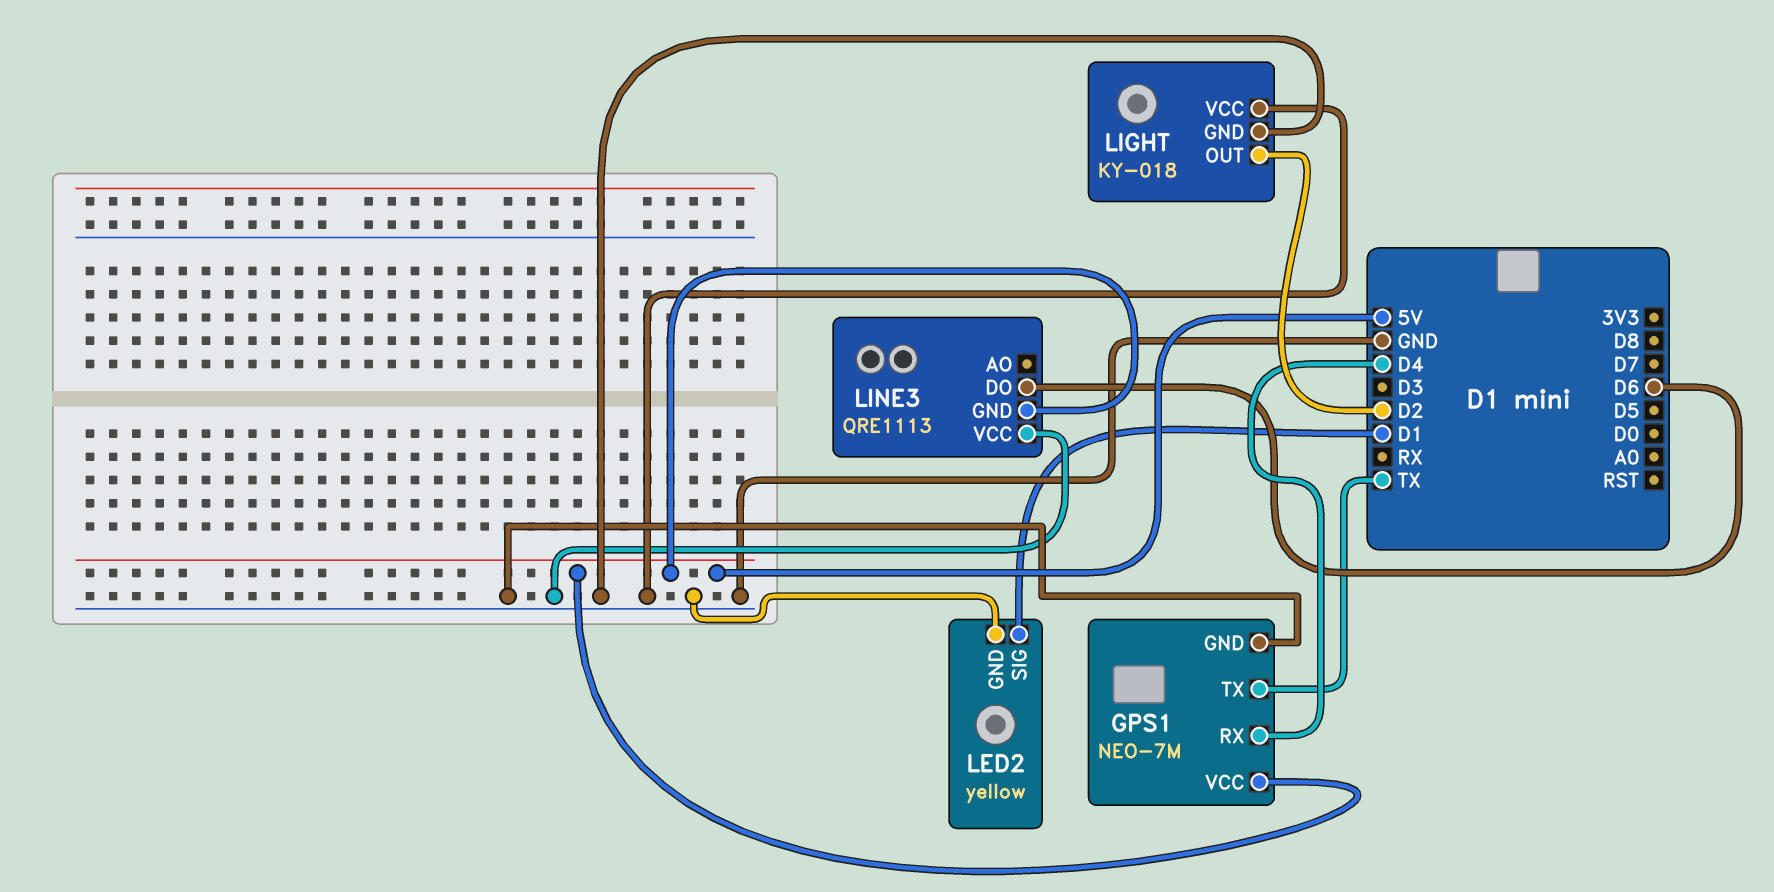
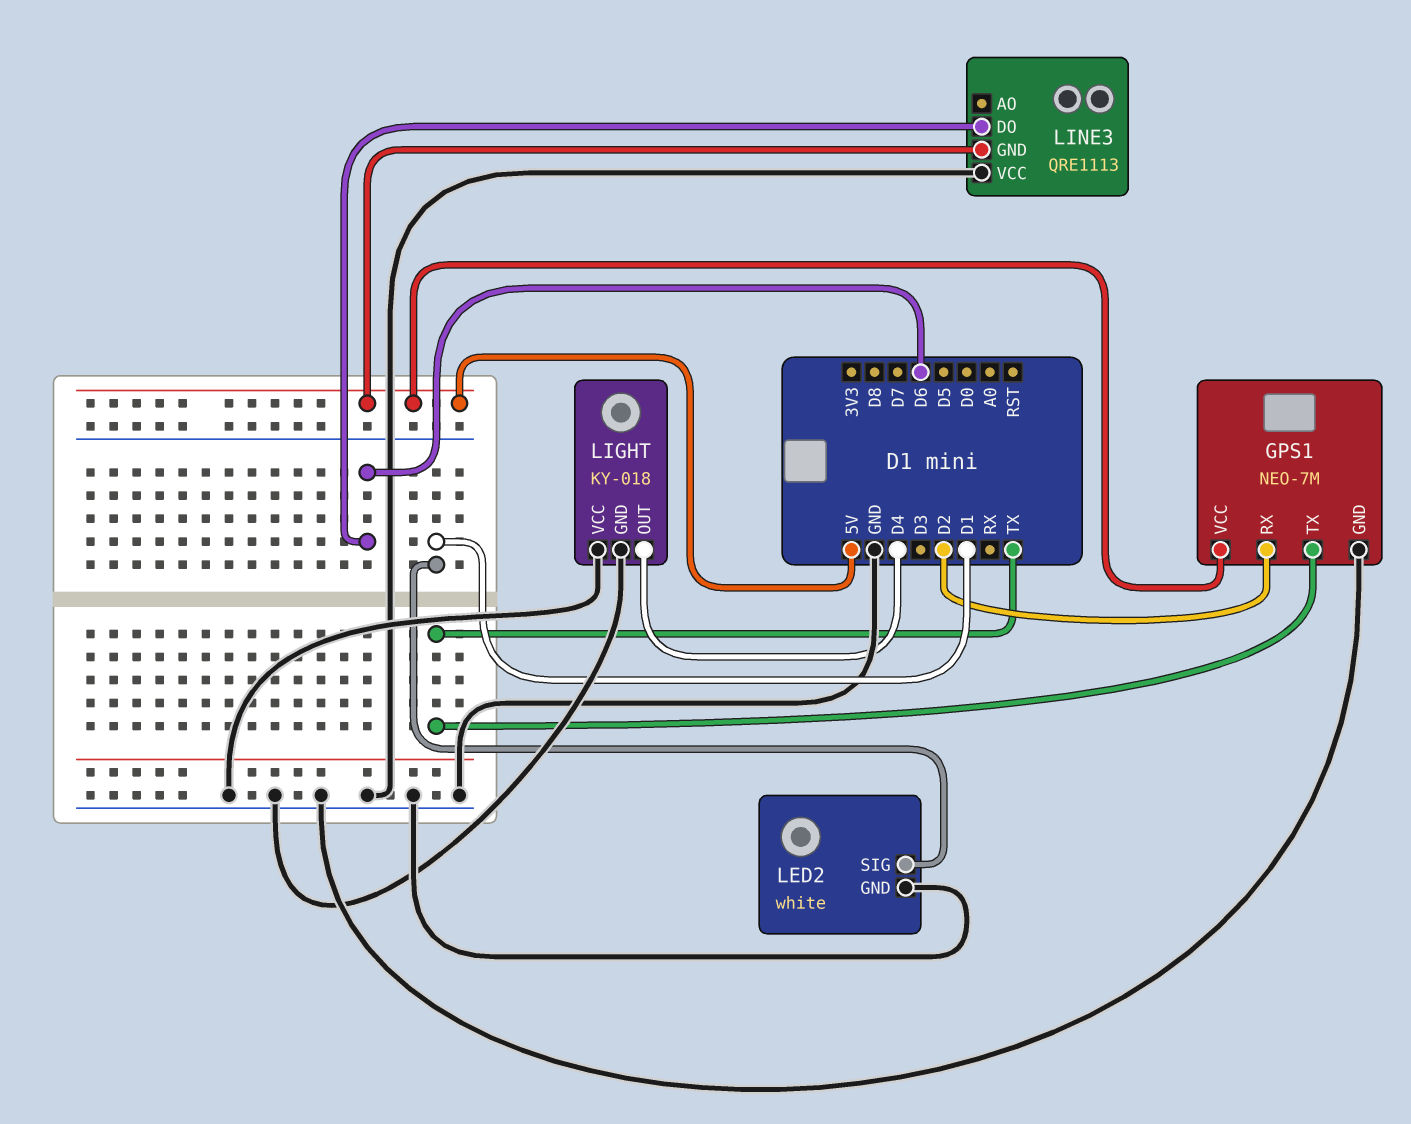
GPS1 pin RX: D4 -> D2
LED2: yellow -> white
LIGHT pin OUT: D2 -> D4

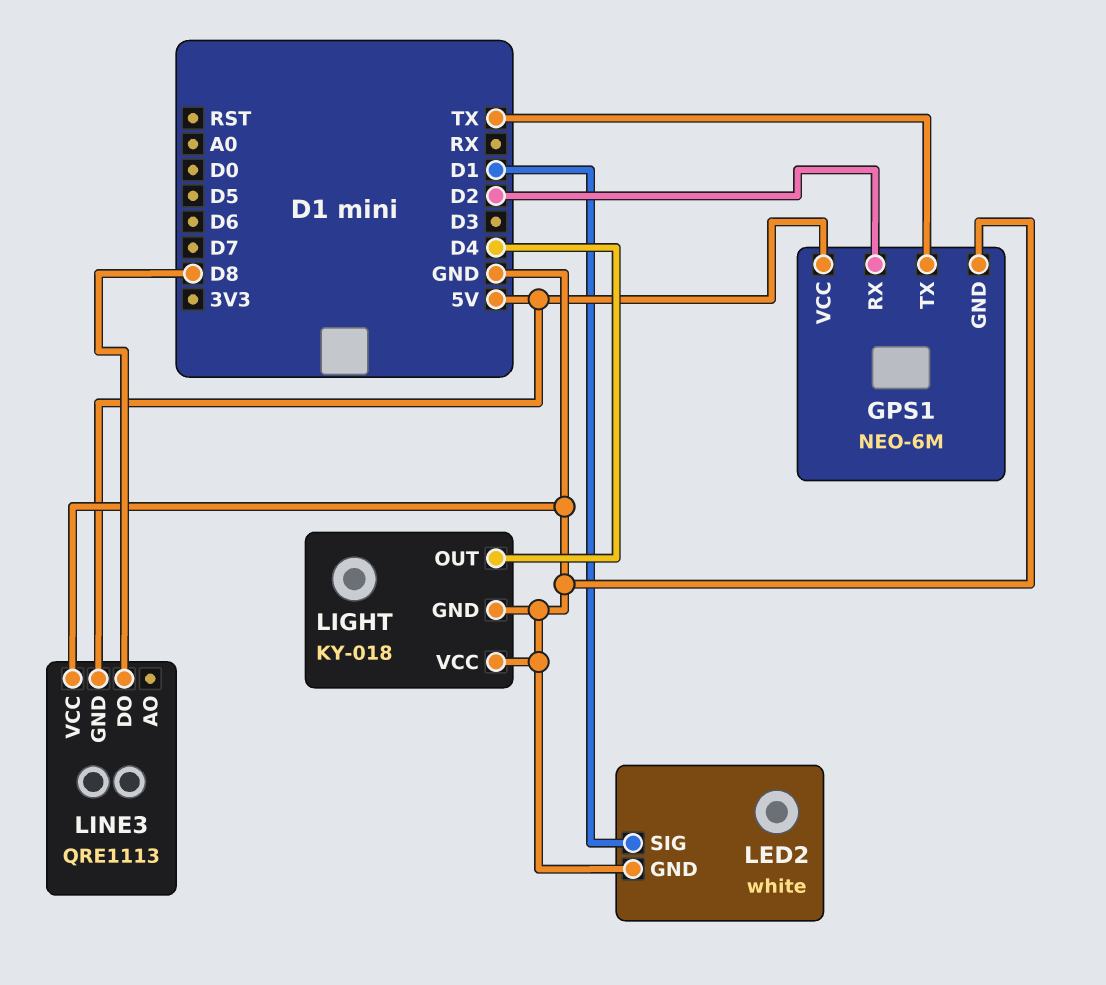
GPS1: NEO-7M -> NEO-6M
LINE3 pin DO: D6 -> D8

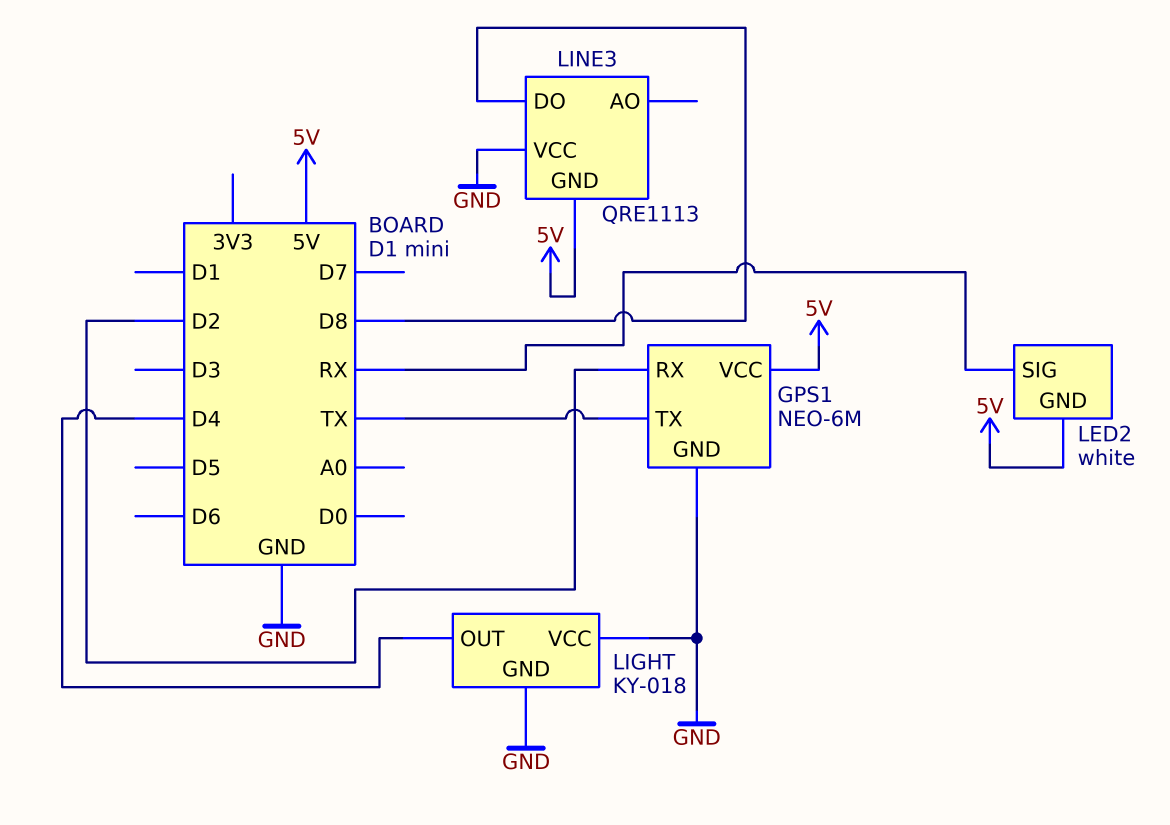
LED2 pin GND: GND -> 5V
LED2 pin SIG: D1 -> RX

